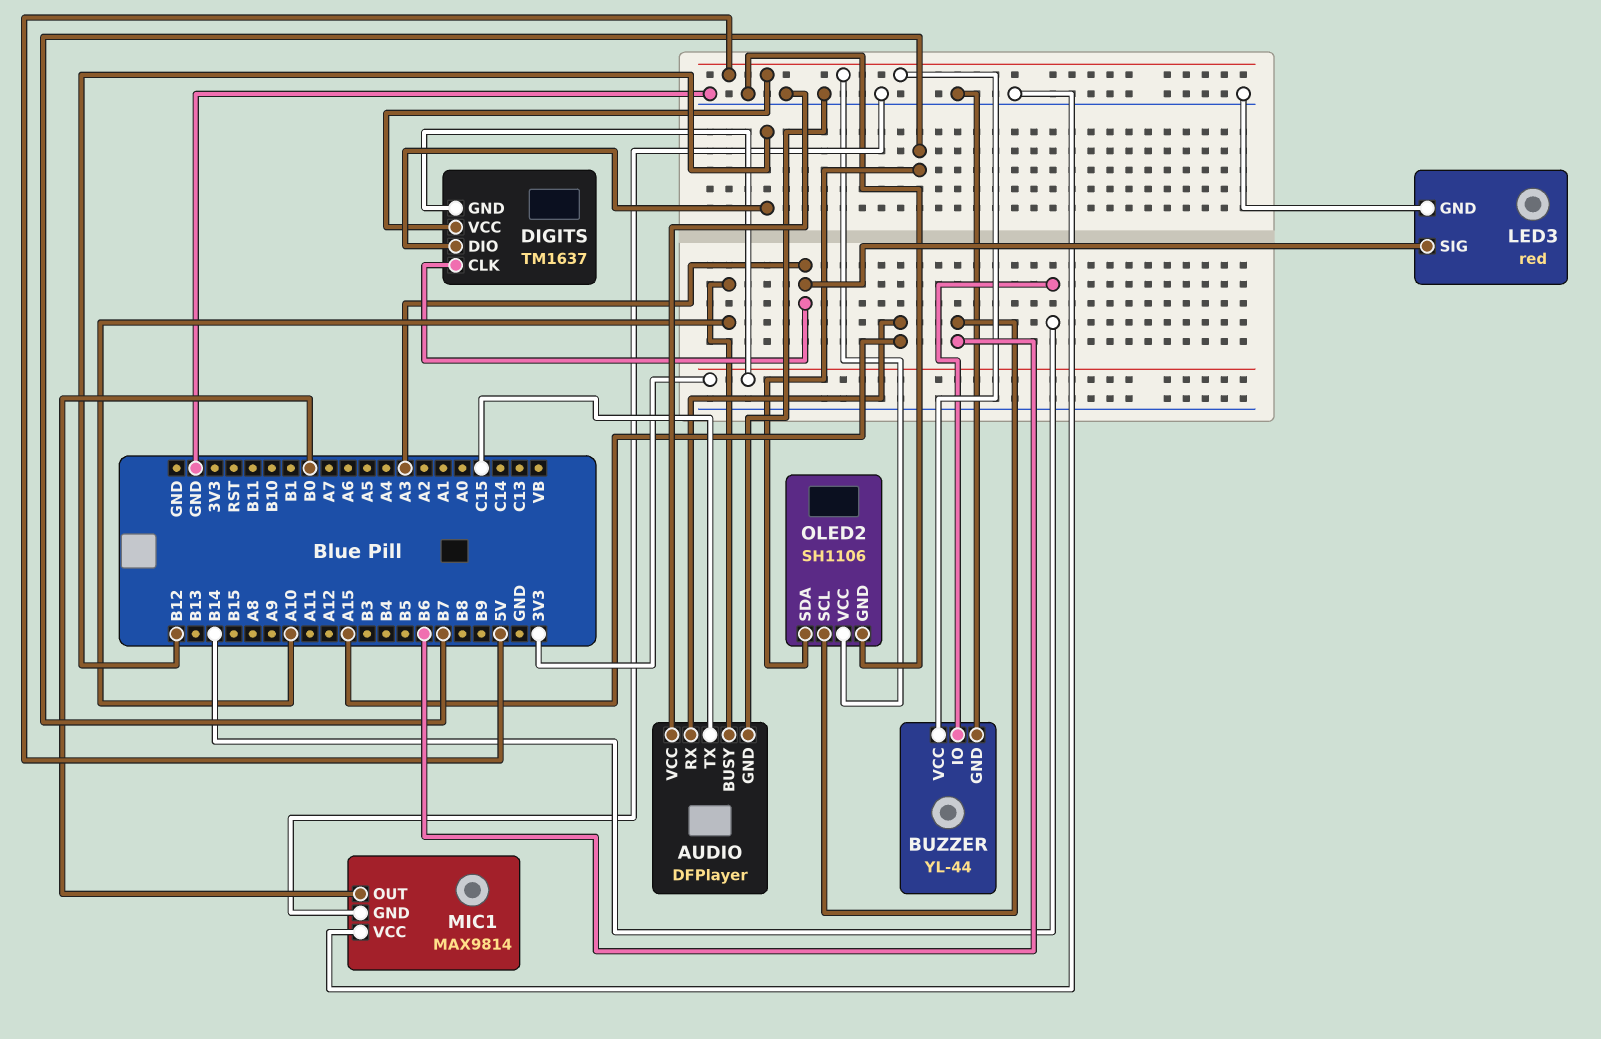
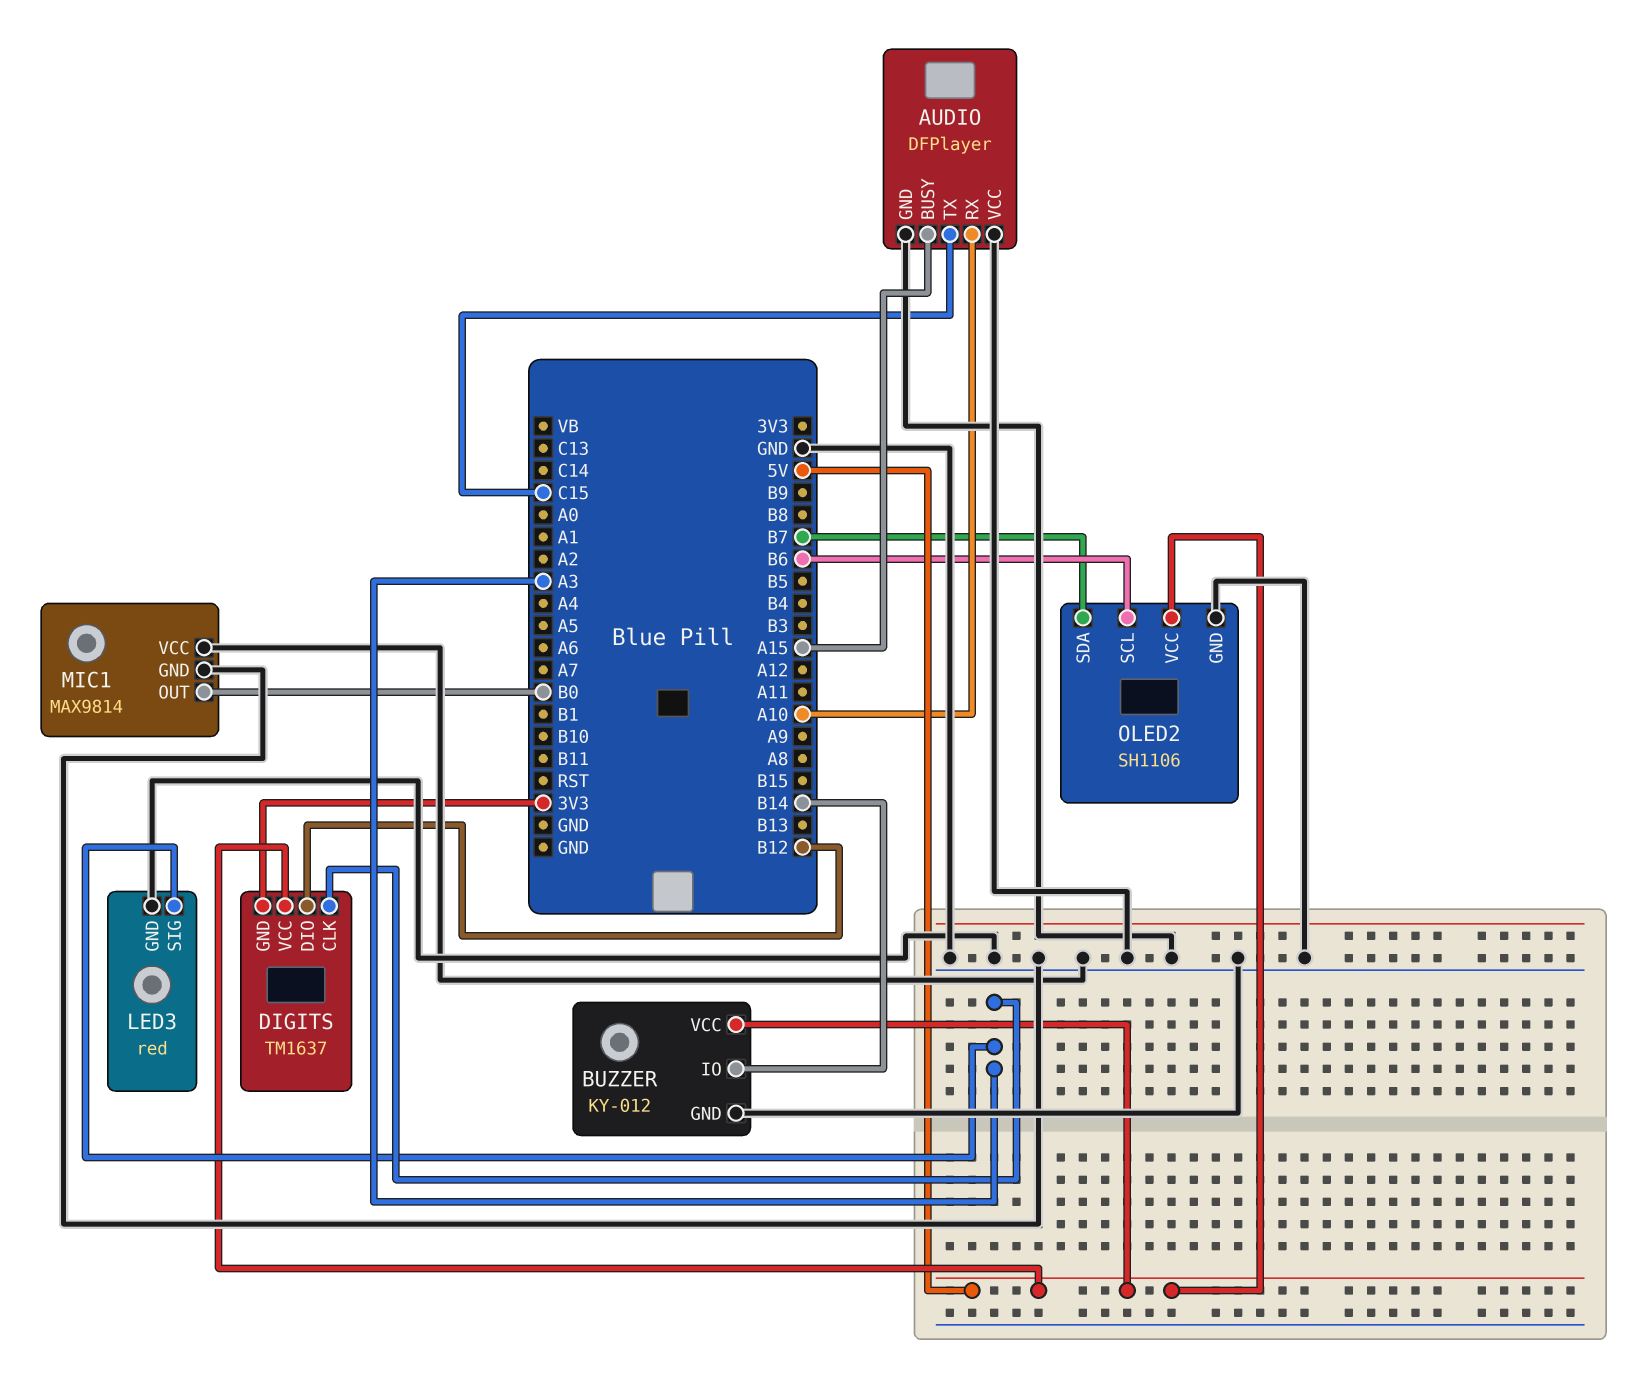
AUDIO pin BUSY: A10 -> A15
AUDIO pin RX: A15 -> A10
BUZZER: YL-44 -> KY-012

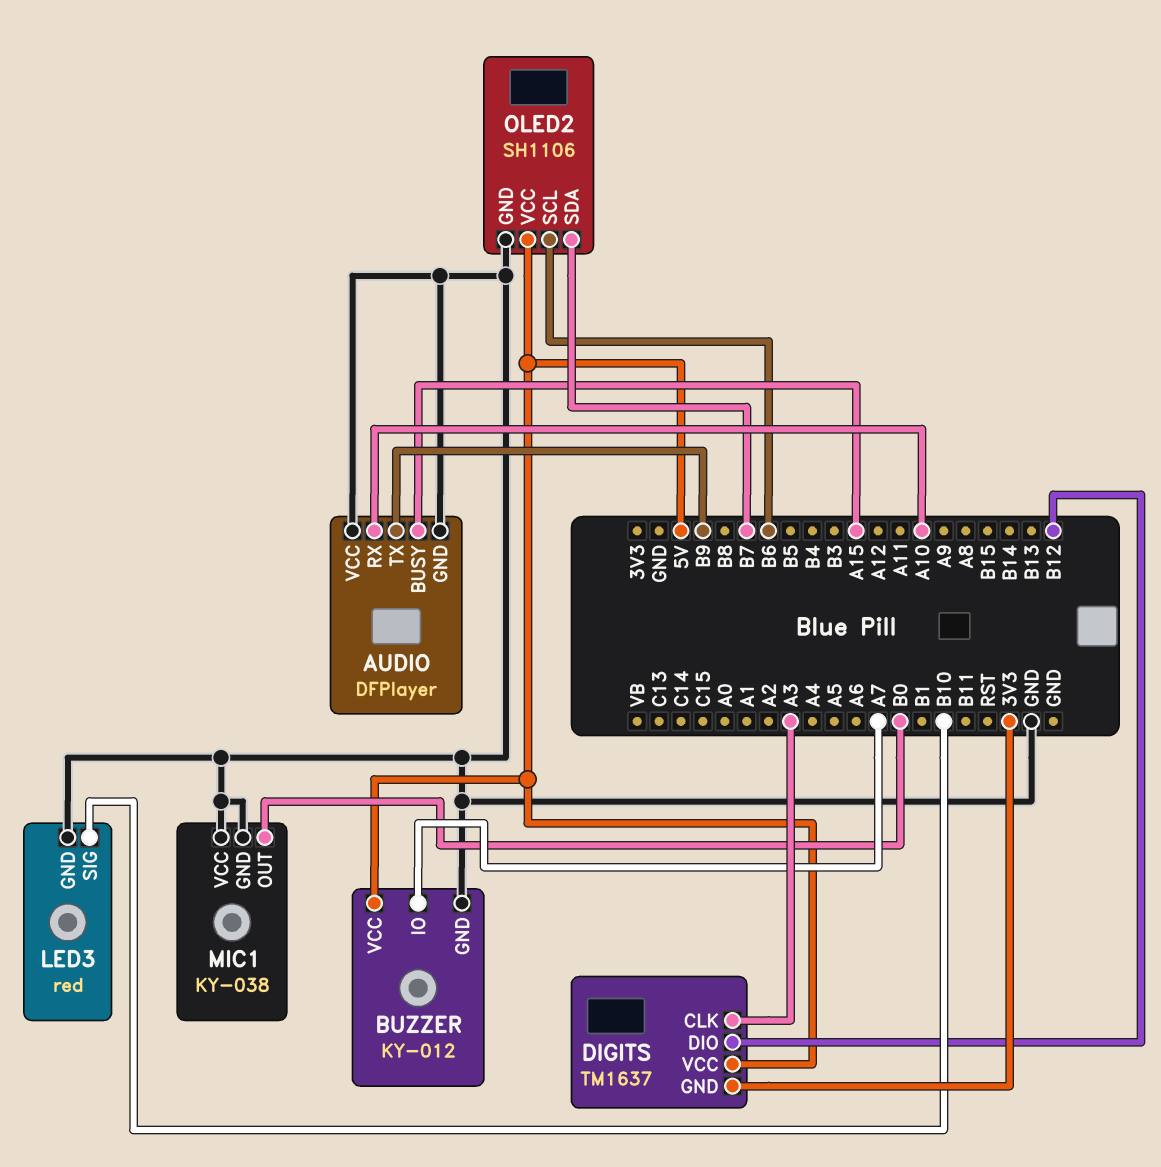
AUDIO pin TX: C15 -> B9
BUZZER pin IO: B14 -> A7
LED3 pin SIG: A3 -> B10
MIC1: MAX9814 -> KY-038

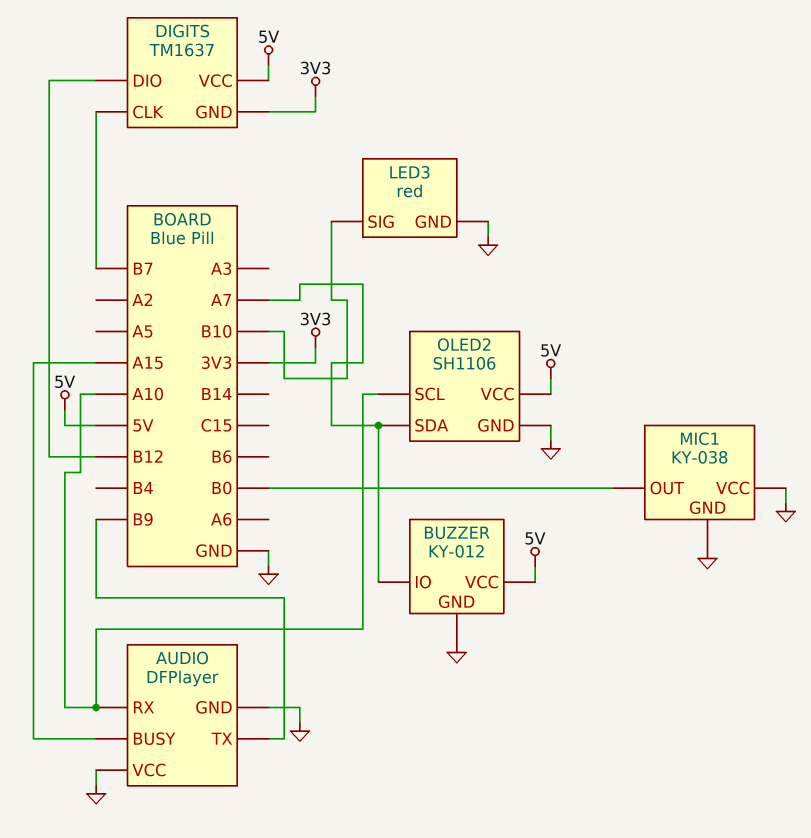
DIGITS pin CLK: A3 -> B7
OLED2 pin SCL: B6 -> A10
OLED2 pin SDA: B7 -> A7

